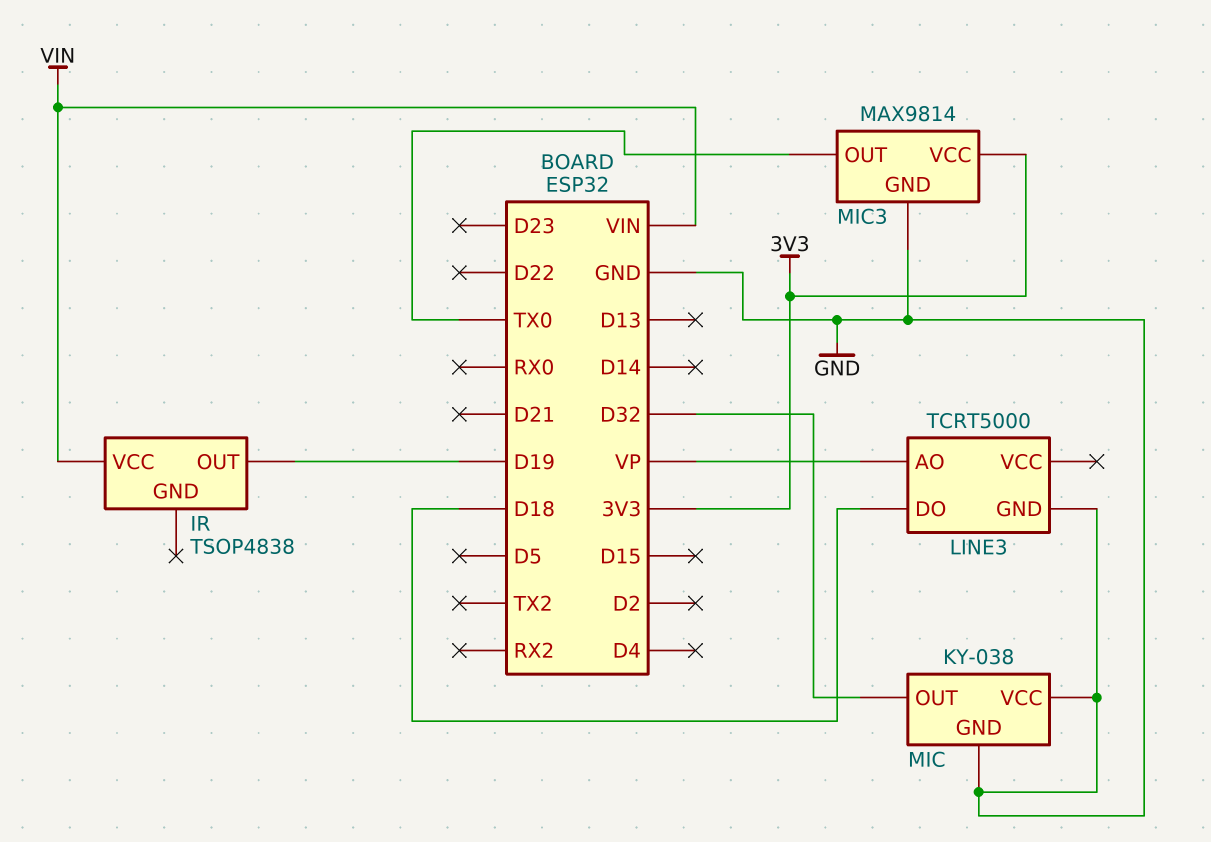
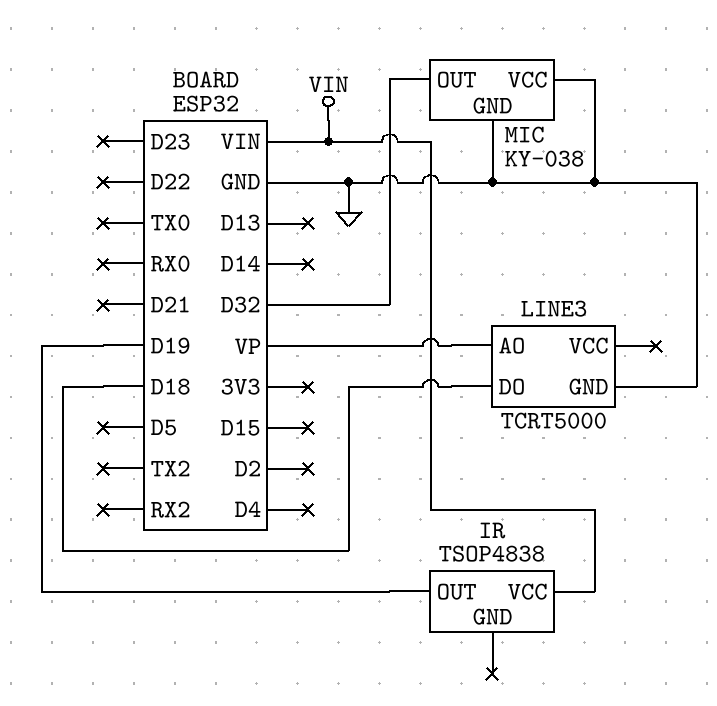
MIC3: MAX9814 -> none
MIC3 pin GND: GND -> none
MIC3 pin OUT: TX0 -> none
MIC3 pin VCC: 3V3 -> none

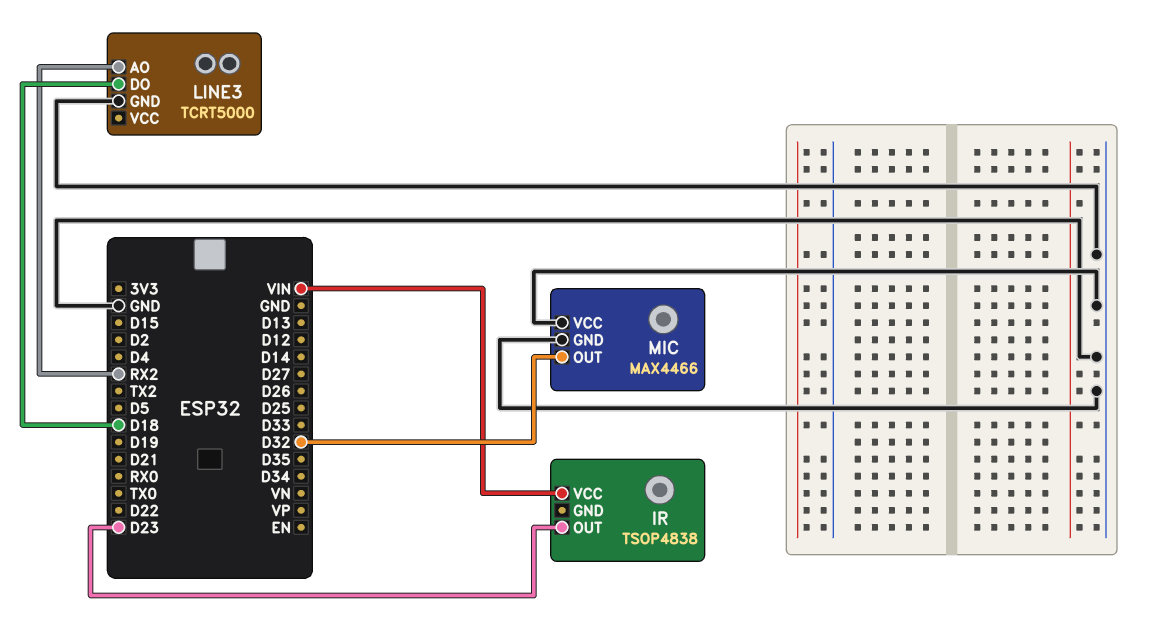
IR pin OUT: D19 -> D23
LINE3 pin AO: VP -> RX2
MIC: KY-038 -> MAX4466

